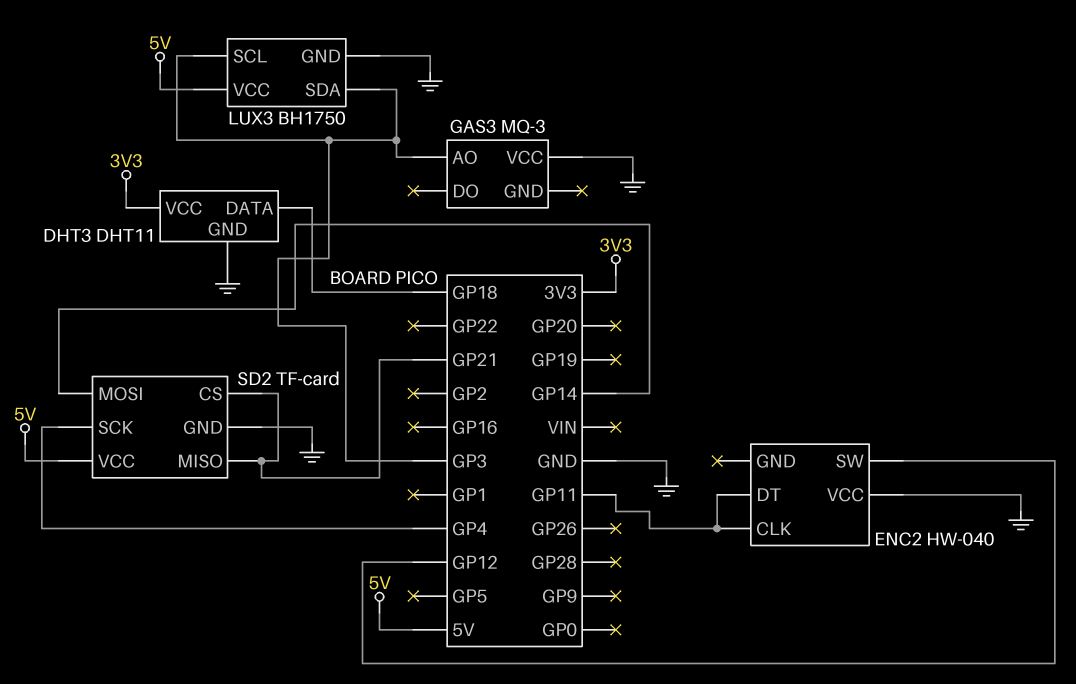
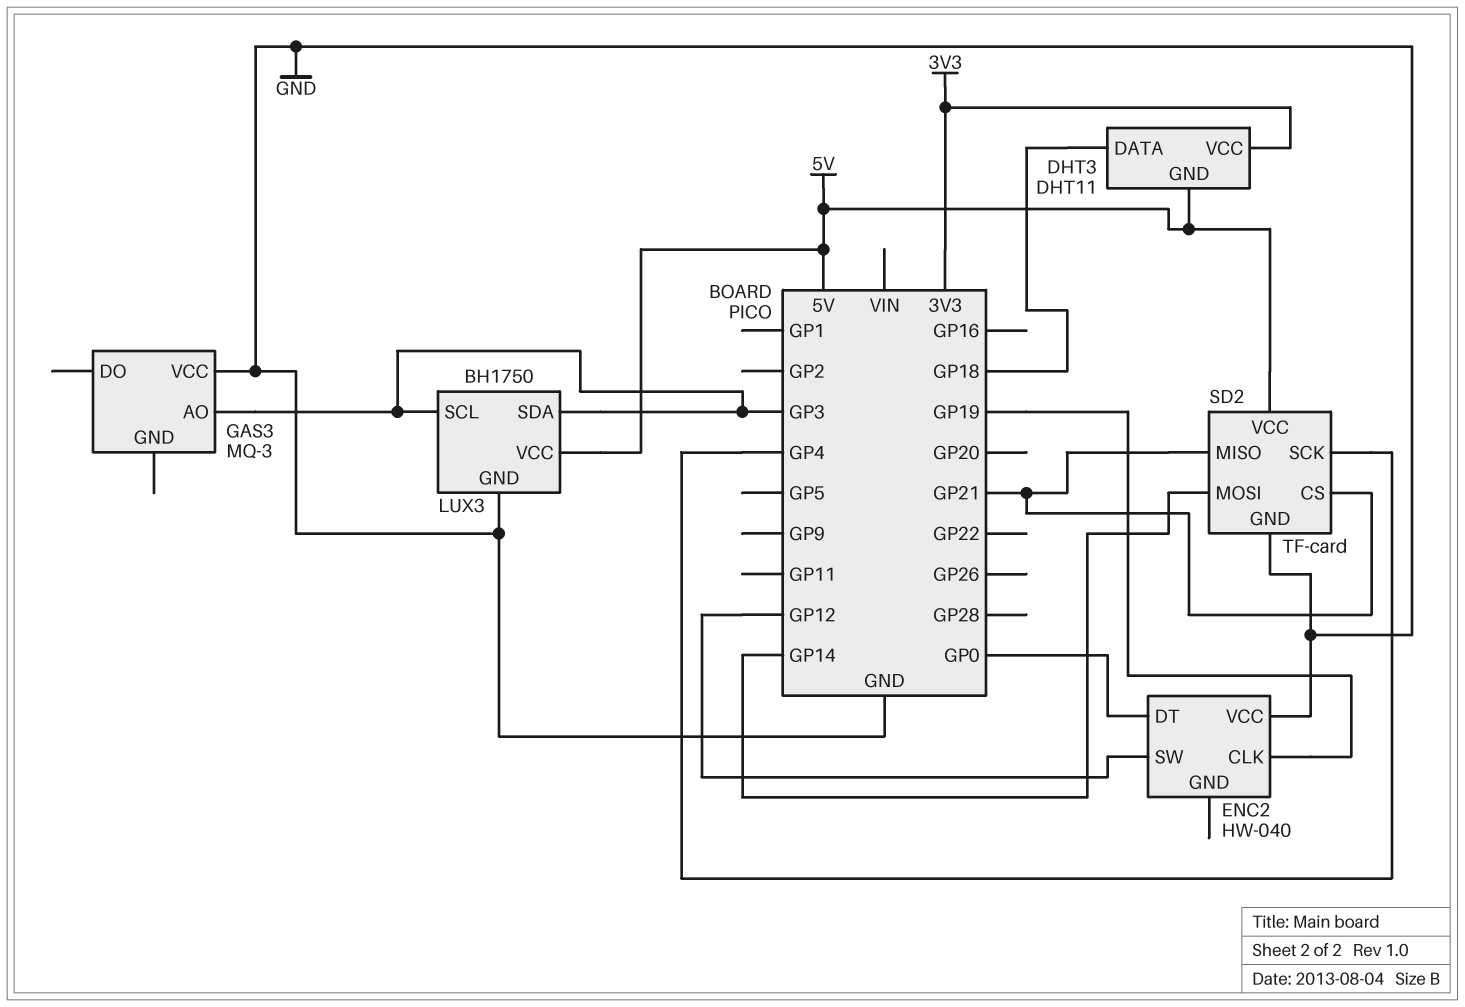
DHT3 pin GND: GND -> 5V
ENC2 pin CLK: GP11 -> GP19
ENC2 pin DT: GP11 -> GP0

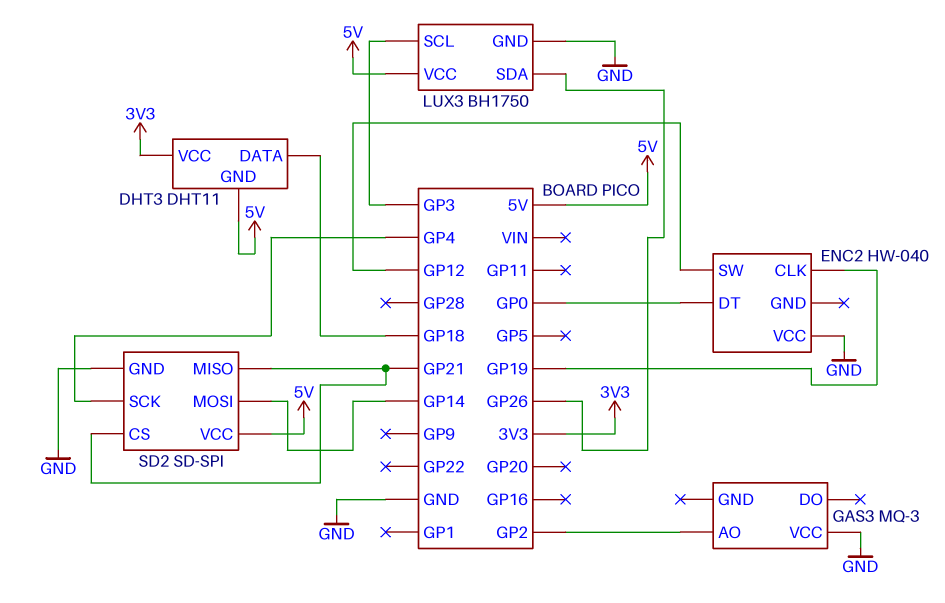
GAS3 pin AO: GP3 -> GP2
LUX3 pin SDA: GP3 -> GP26
SD2: TF-card -> SD-SPI

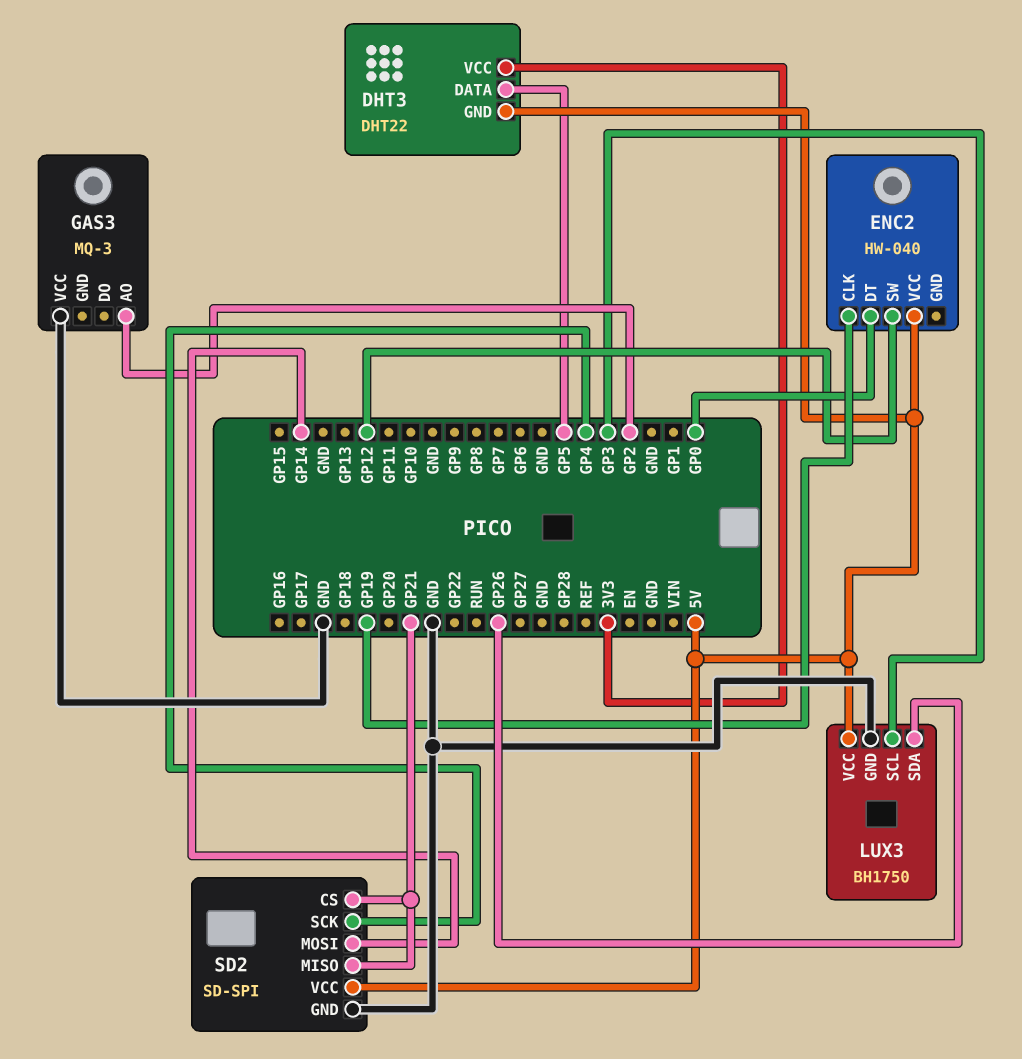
DHT3: DHT11 -> DHT22
DHT3 pin DATA: GP18 -> GP5
ENC2 pin VCC: GND -> 5V

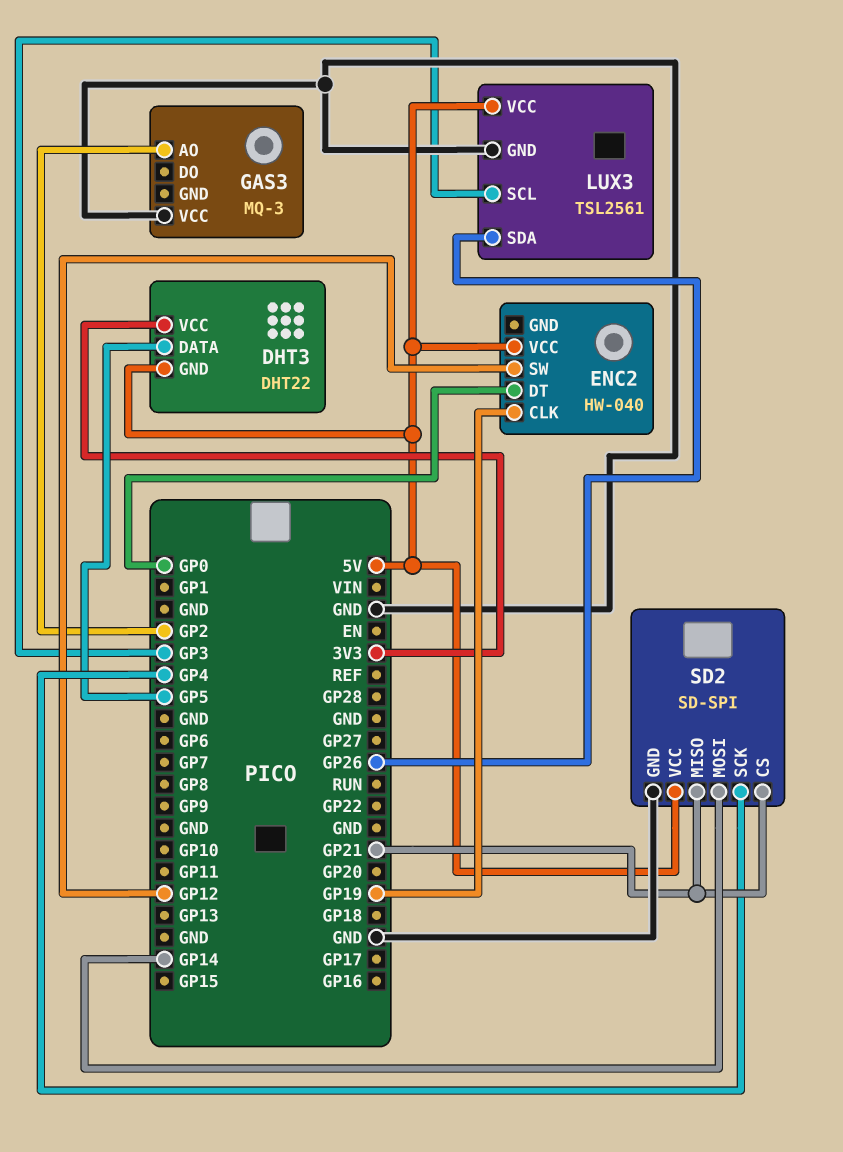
LUX3: BH1750 -> TSL2561

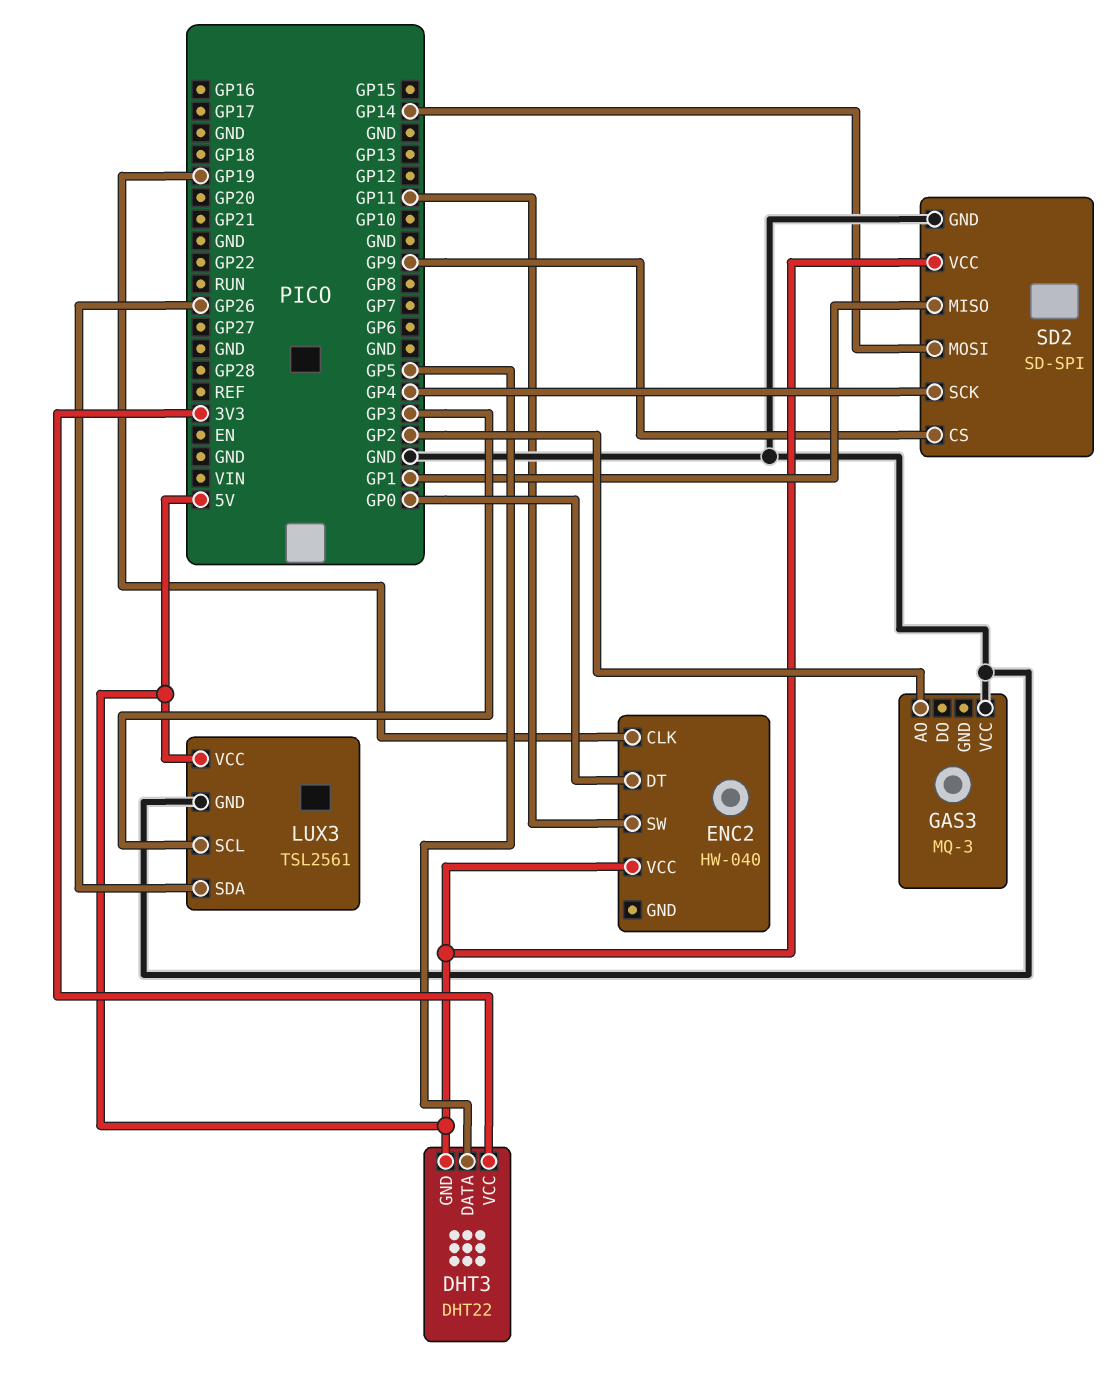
ENC2 pin SW: GP12 -> GP11
SD2 pin CS: GP21 -> GP9
SD2 pin MISO: GP21 -> GP1

